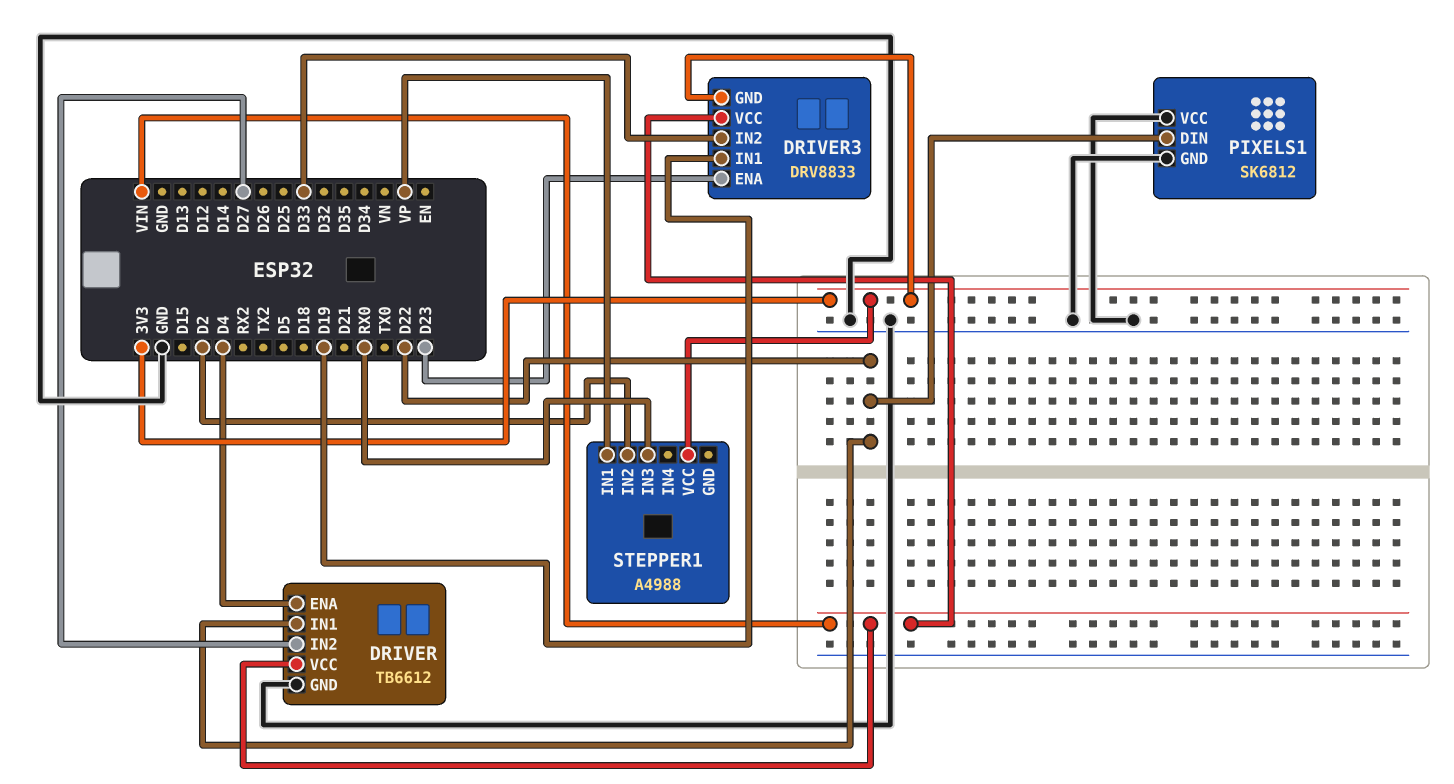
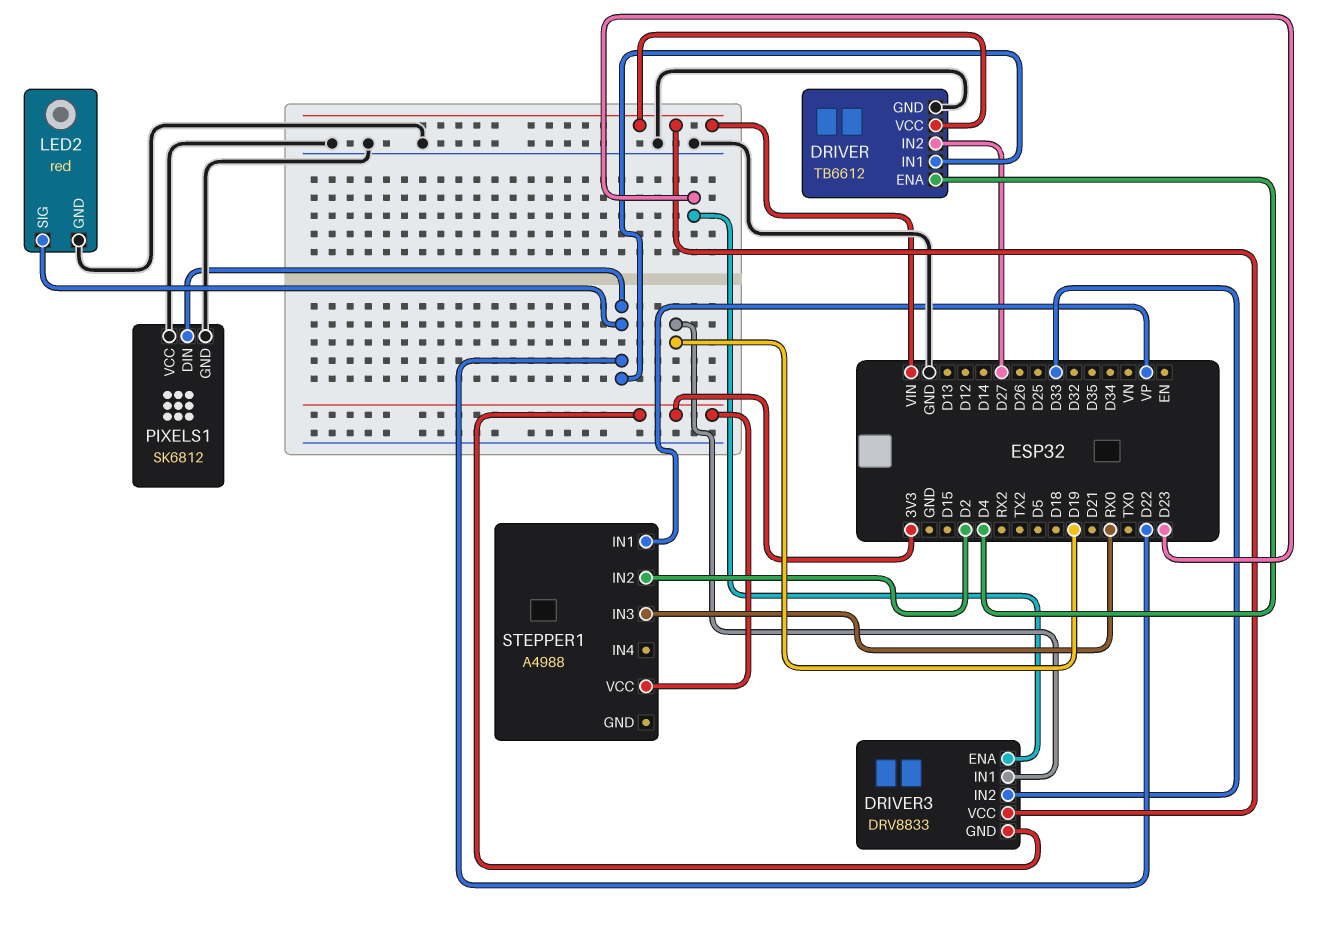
LED2: none -> red
LED2 pin GND: none -> GND
LED2 pin SIG: none -> D22

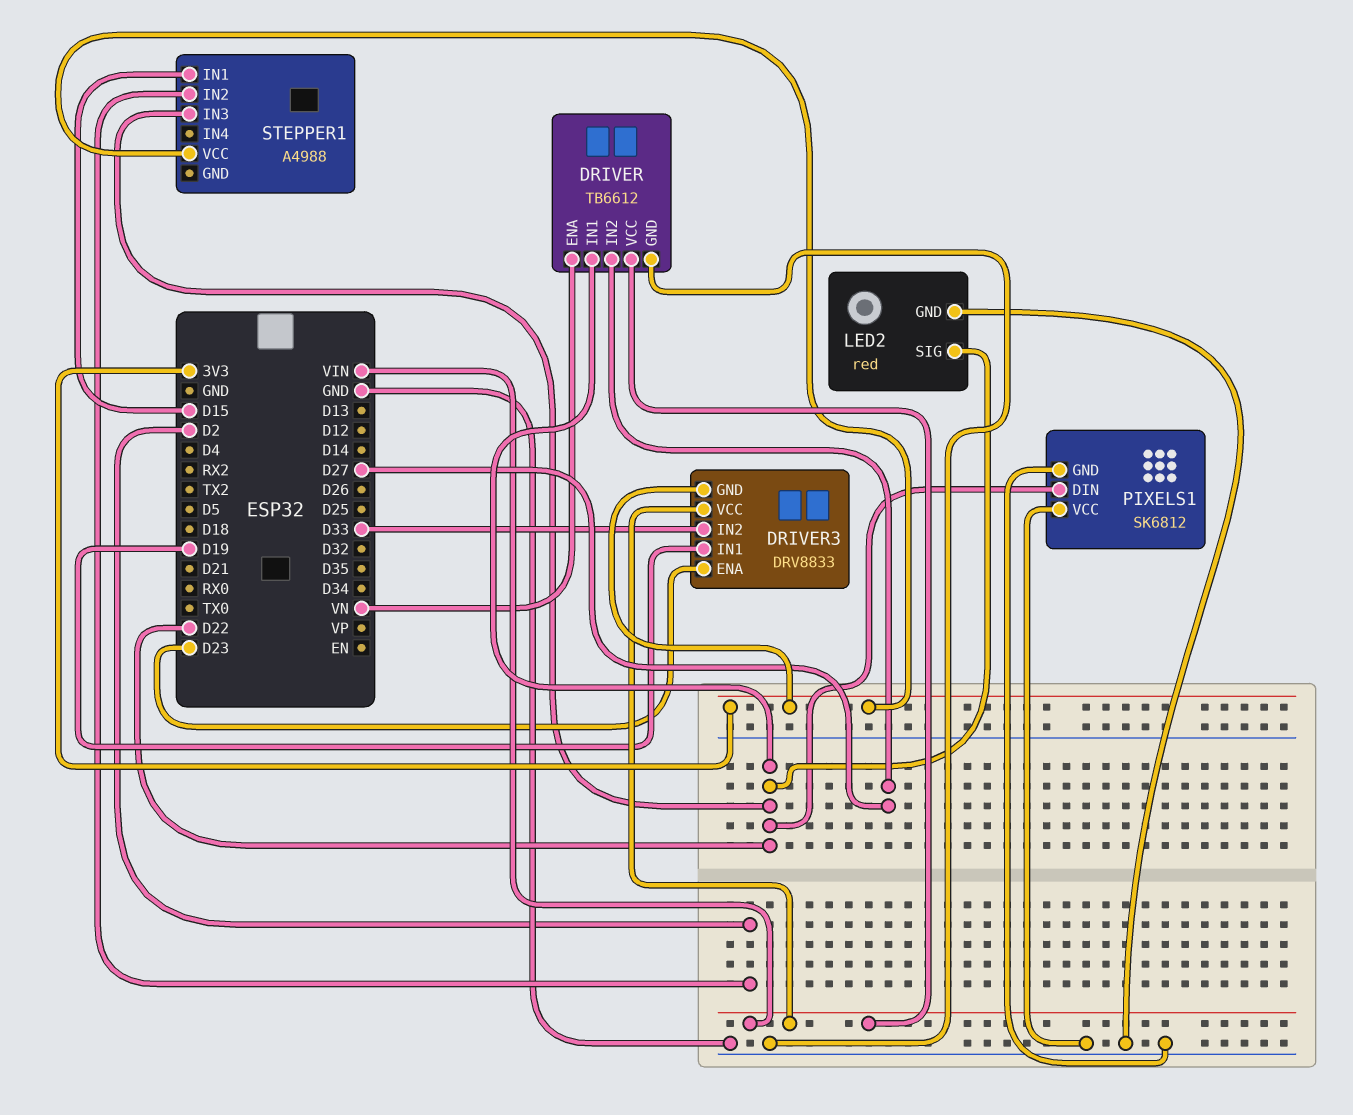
DRIVER pin ENA: D4 -> VN
STEPPER1 pin IN1: VP -> D15
STEPPER1 pin IN3: RX0 -> D22

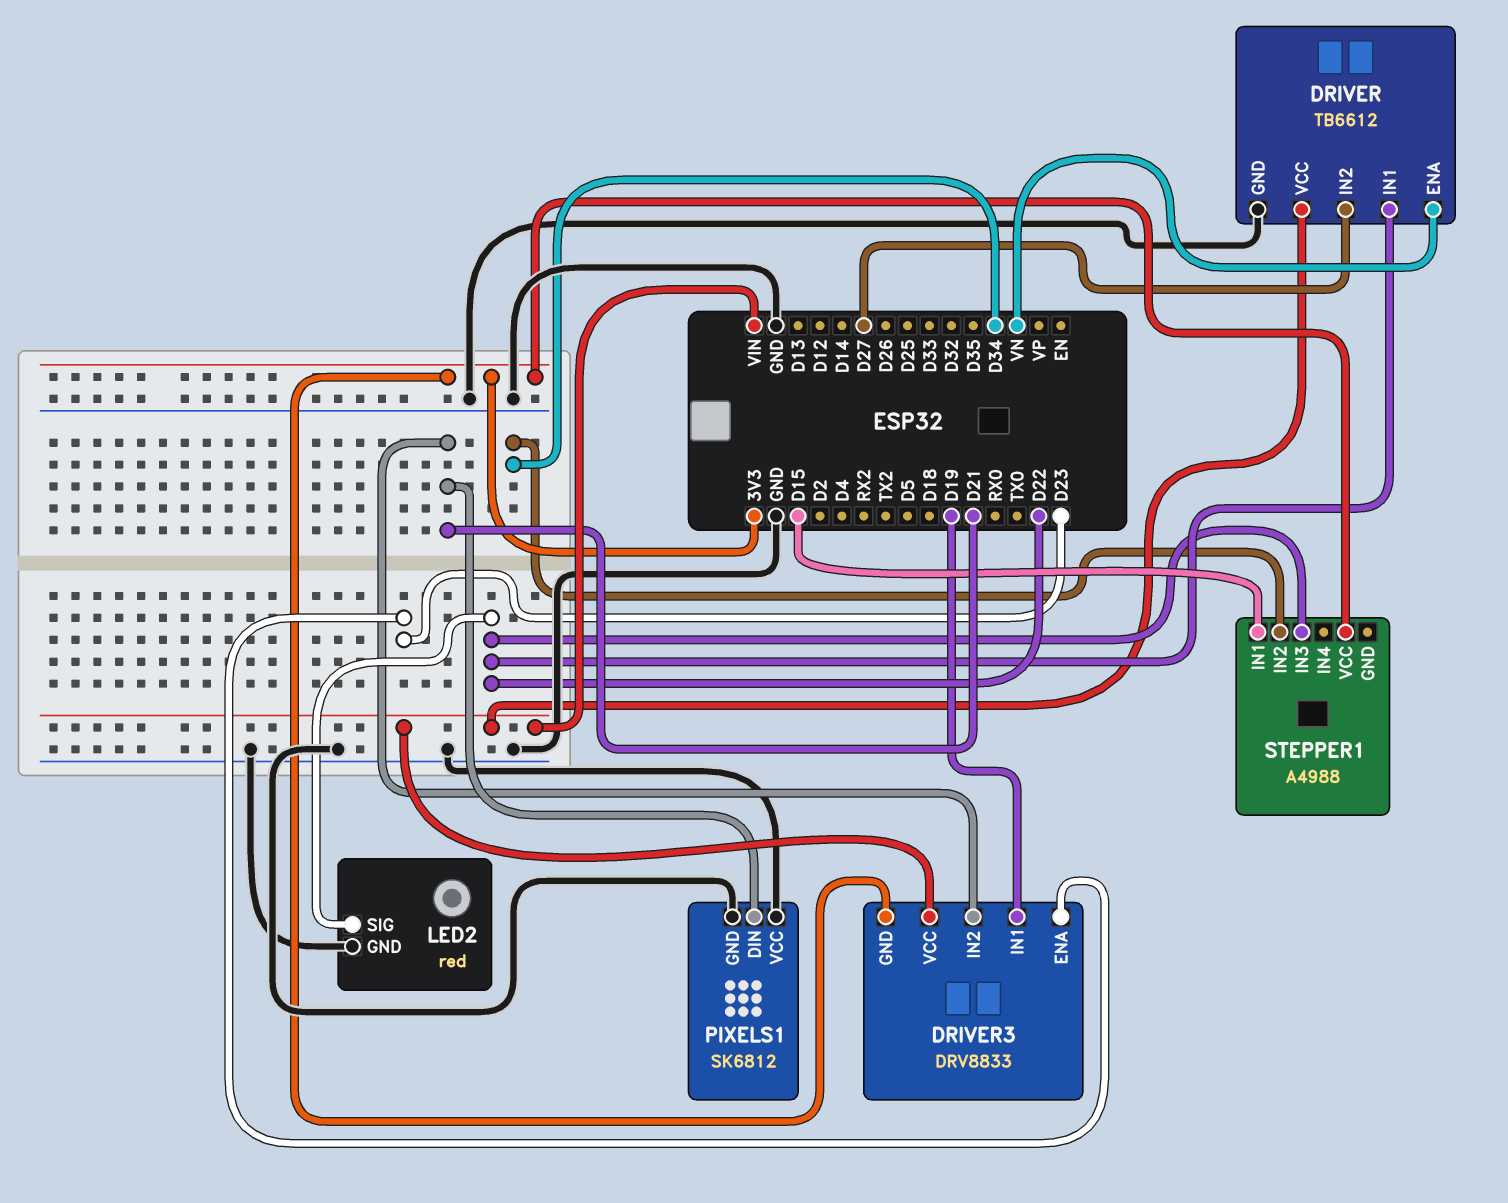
DRIVER3 pin IN2: D33 -> D21
PIXELS1 pin DIN: D22 -> D21
STEPPER1 pin IN2: D2 -> D34

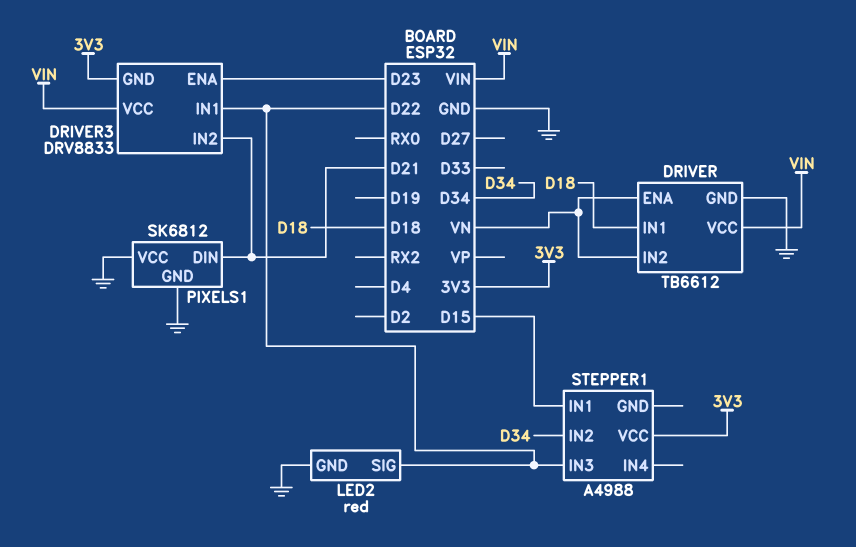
DRIVER pin IN1: D22 -> D18
DRIVER pin IN2: D27 -> VN
DRIVER3 pin IN1: D19 -> D22

